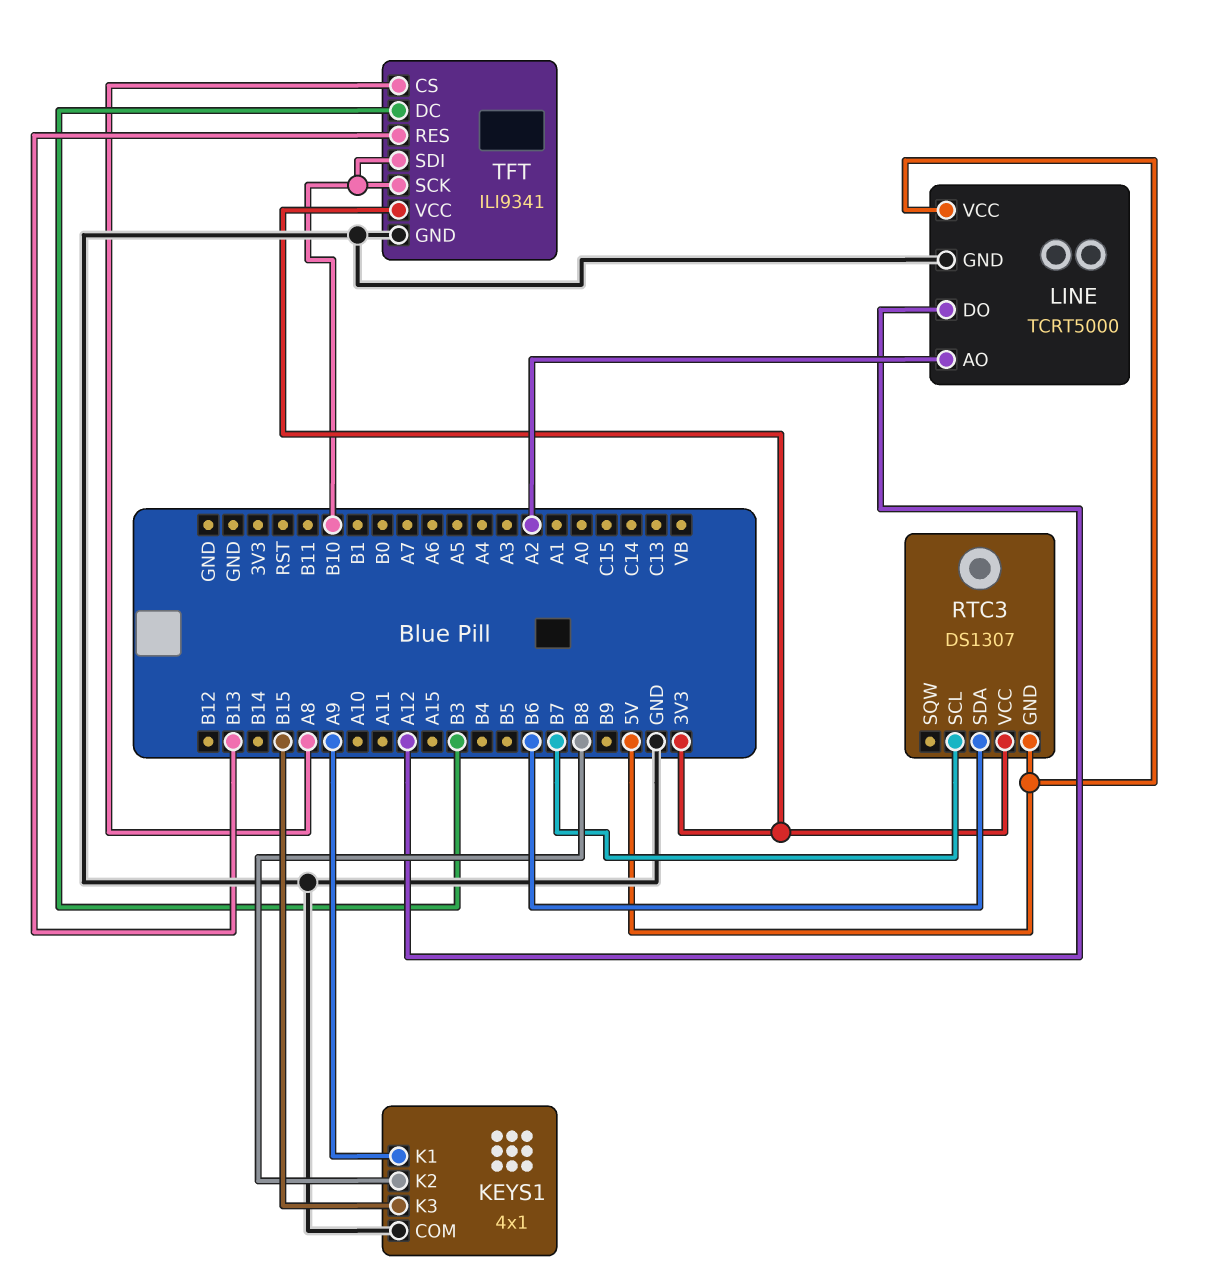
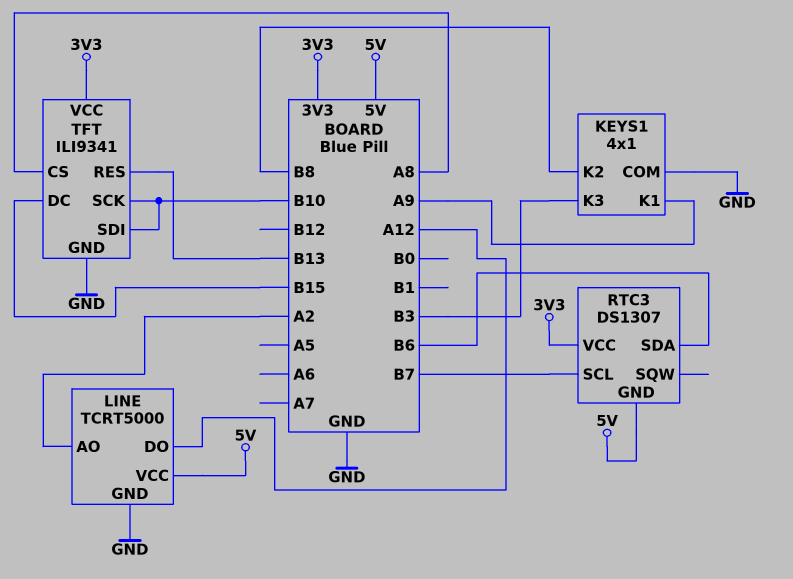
KEYS1 pin K3: B15 -> B3
TFT pin DC: B3 -> B15

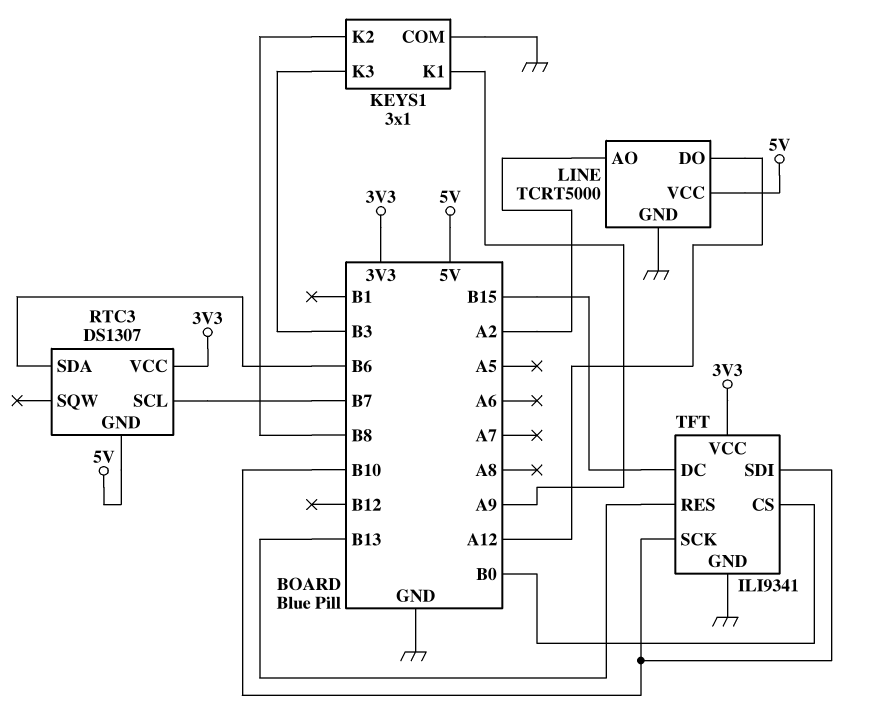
KEYS1: 4x1 -> 3x1
TFT pin CS: A8 -> B0

